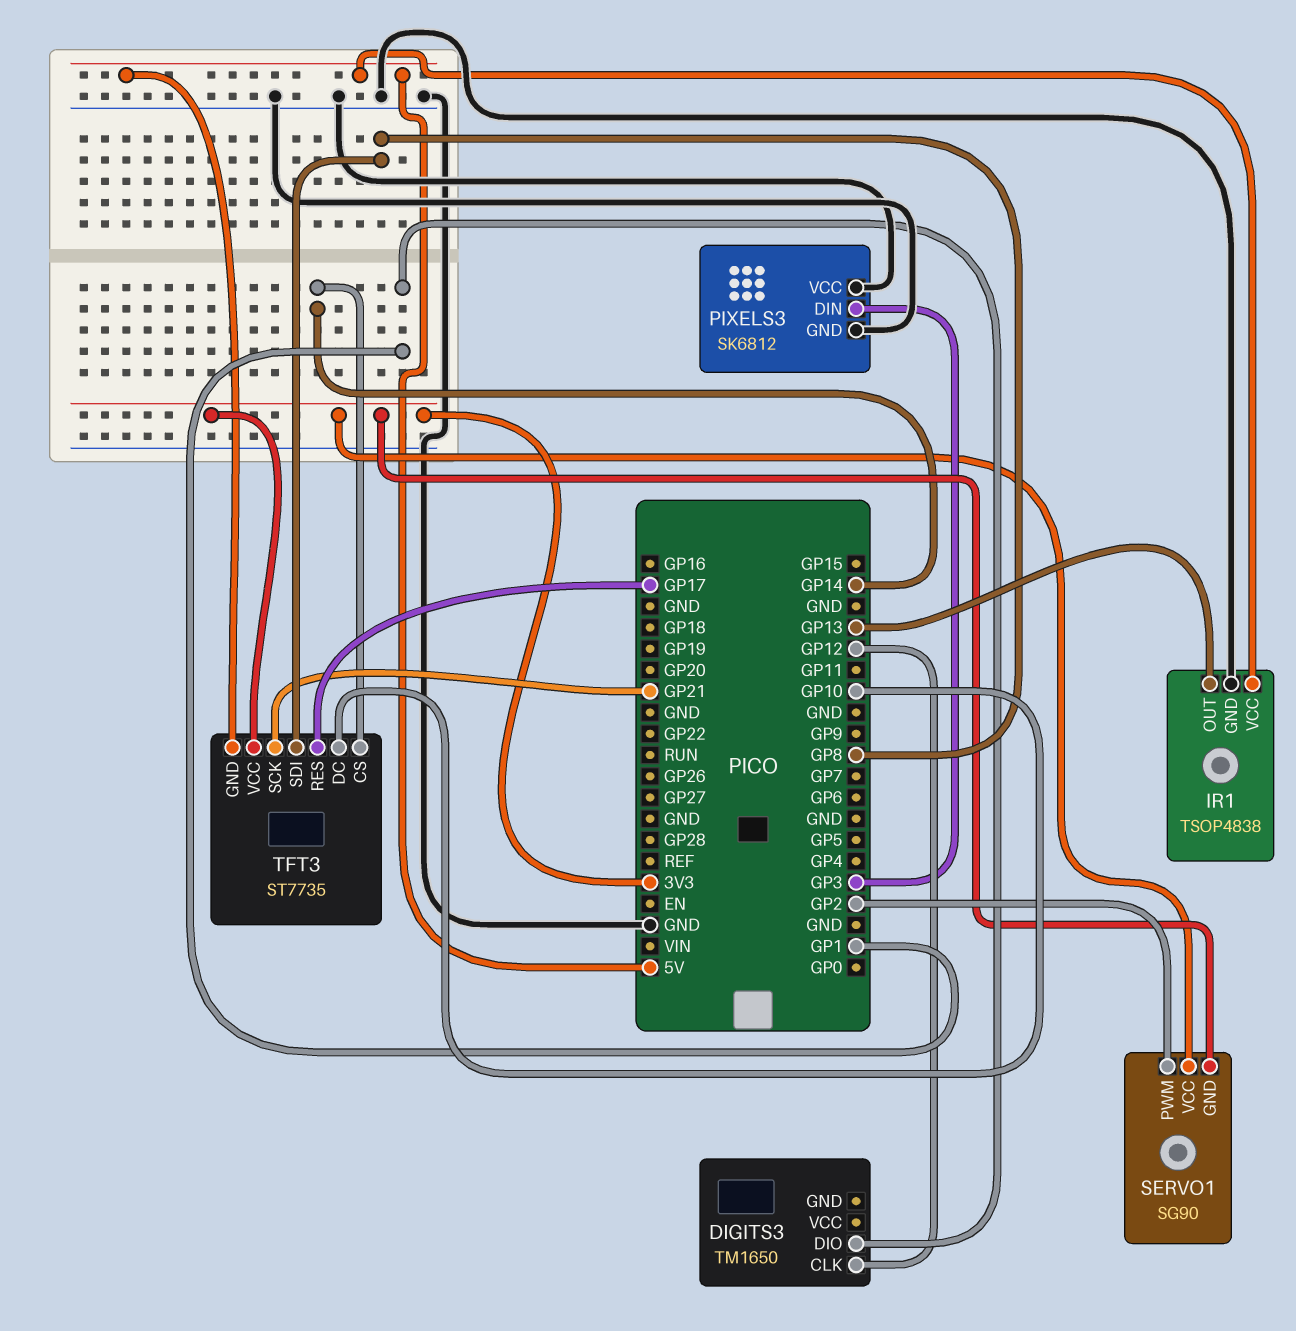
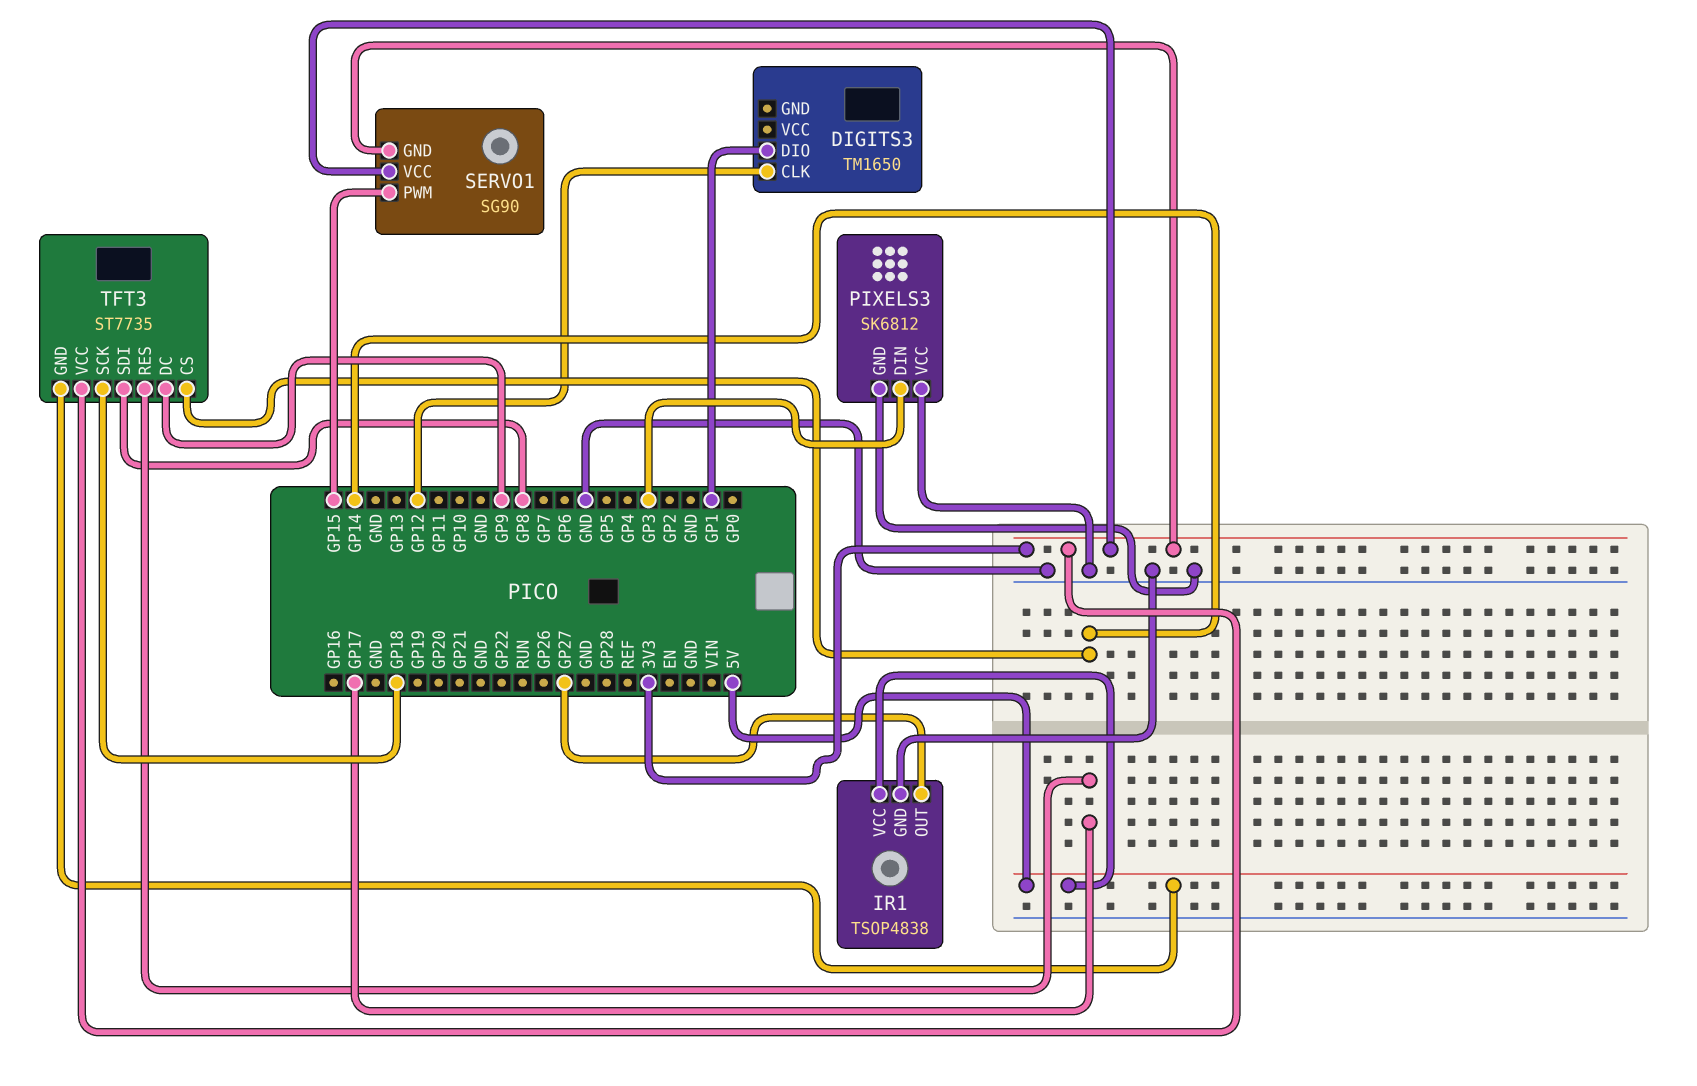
IR1 pin OUT: GP13 -> GP27
SERVO1 pin PWM: GP2 -> GP15
TFT3 pin DC: GP10 -> GP9
TFT3 pin SCK: GP21 -> GP18

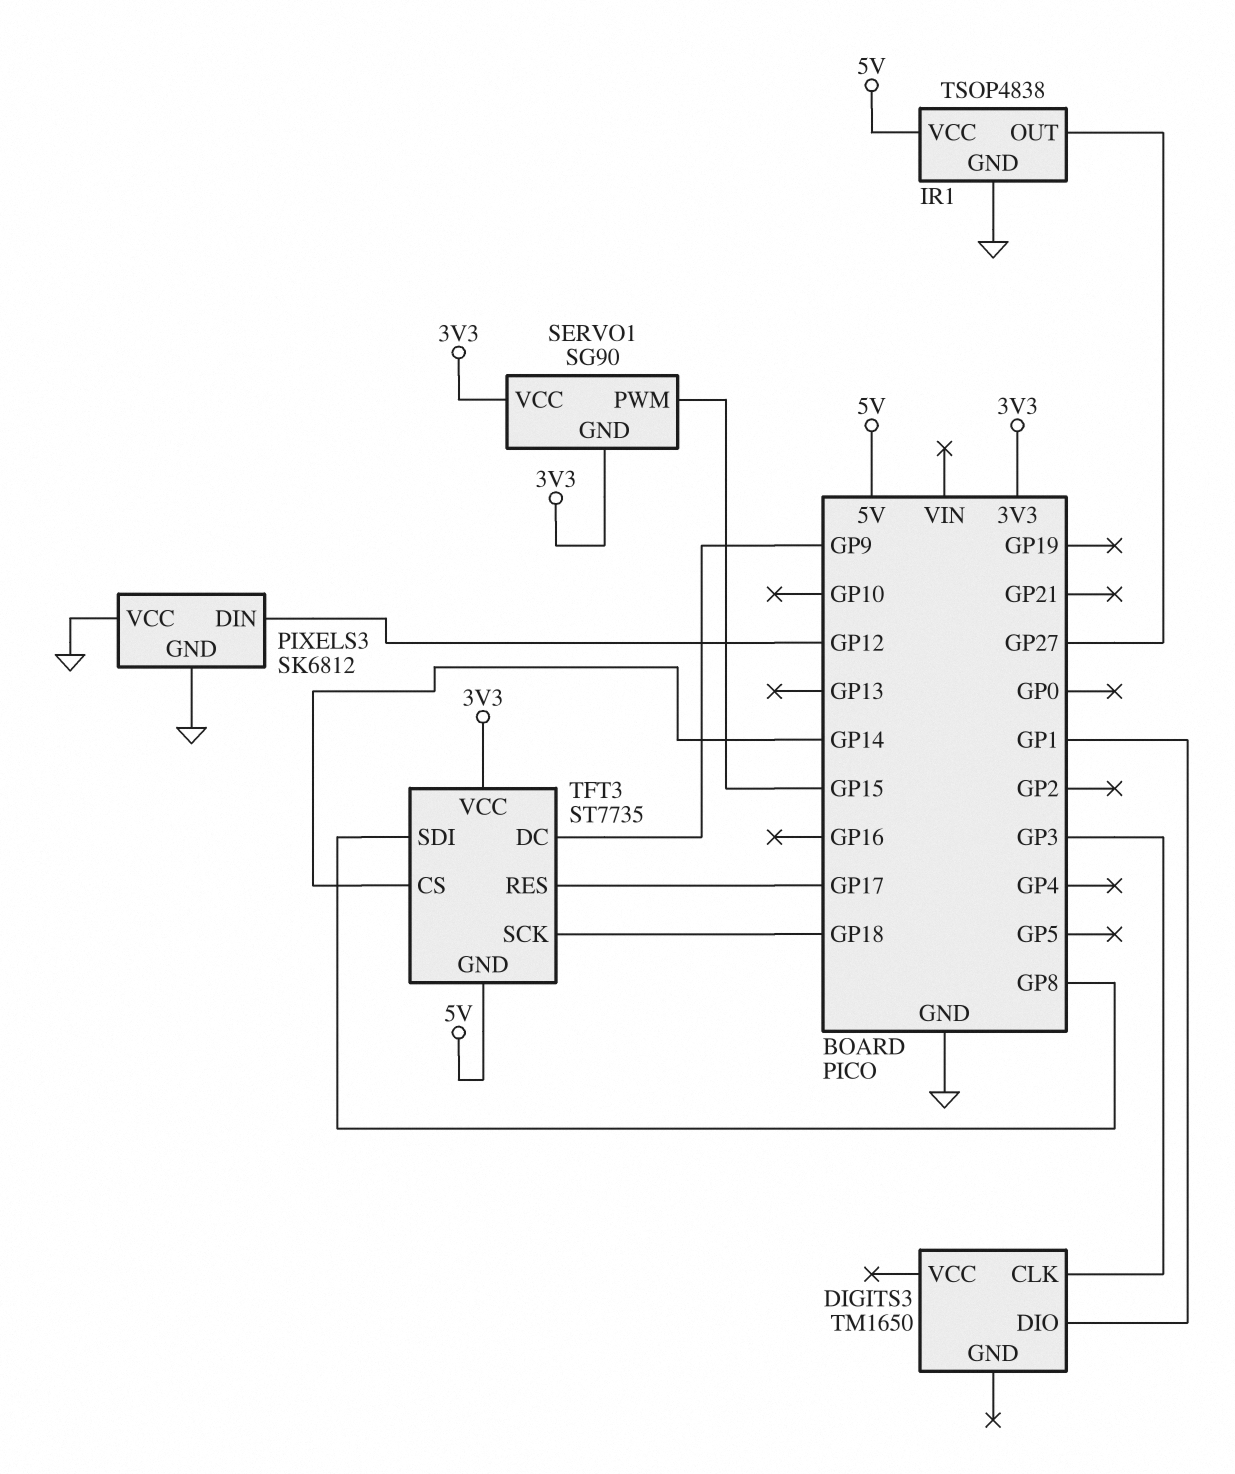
DIGITS3 pin CLK: GP12 -> GP3
PIXELS3 pin DIN: GP3 -> GP12

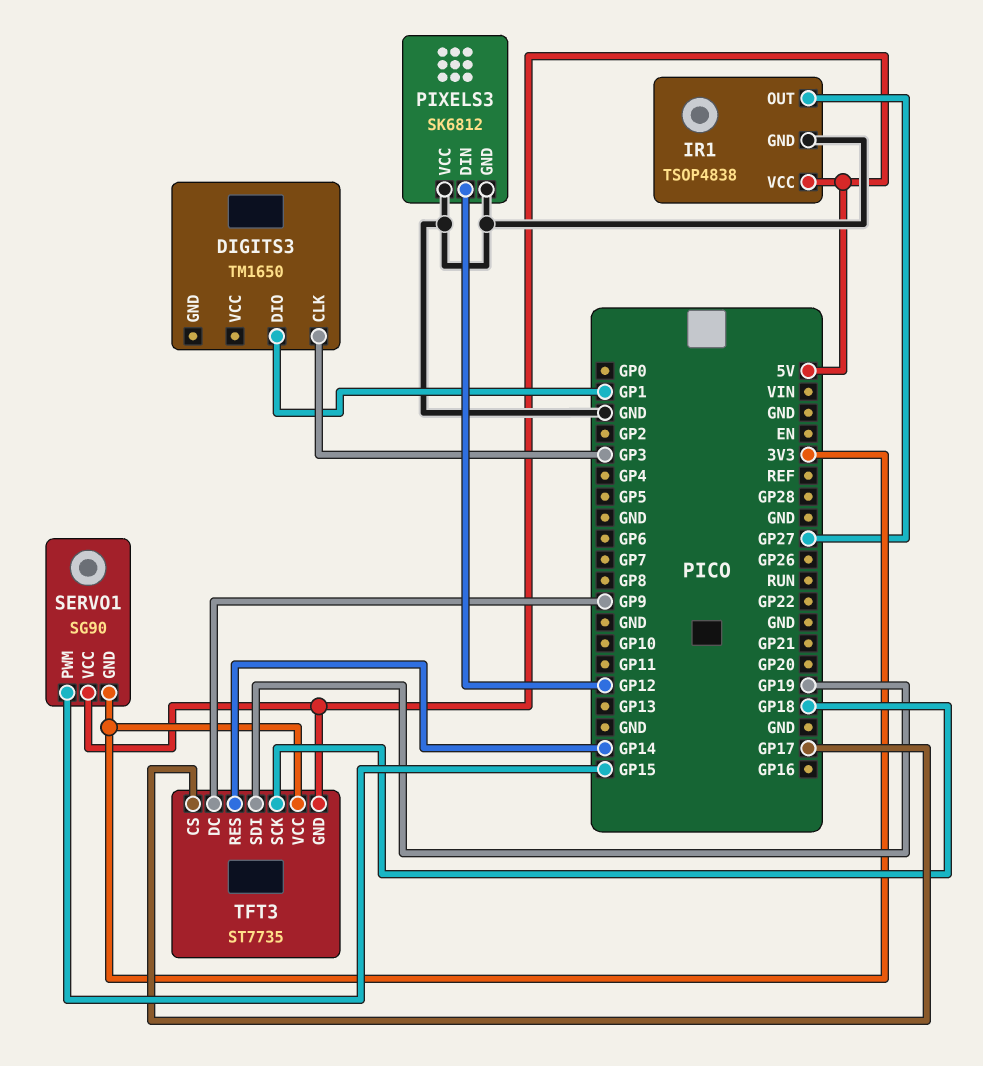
SERVO1 pin VCC: 3V3 -> 5V
TFT3 pin CS: GP14 -> GP17
TFT3 pin RES: GP17 -> GP14
TFT3 pin SDI: GP8 -> GP19

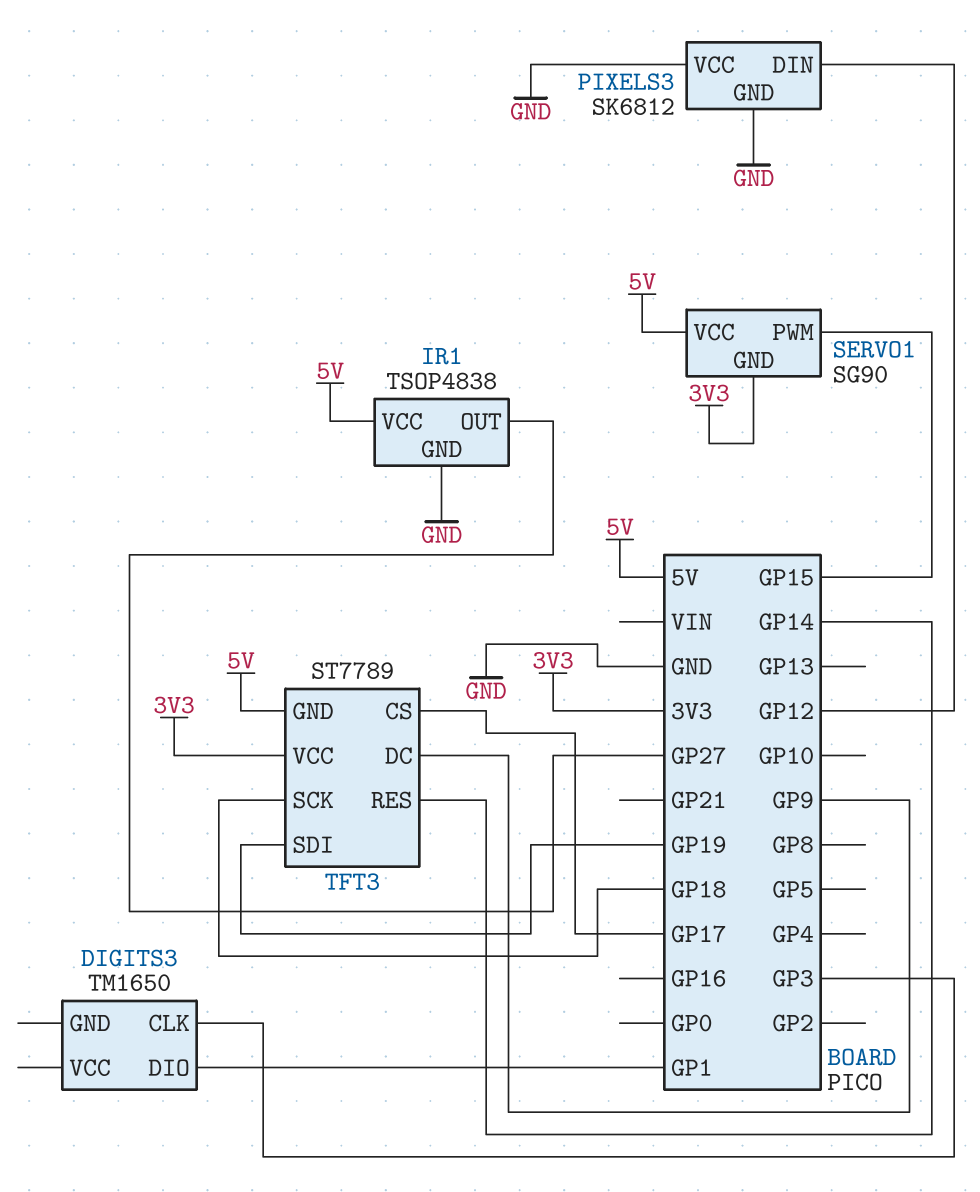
TFT3: ST7735 -> ST7789

